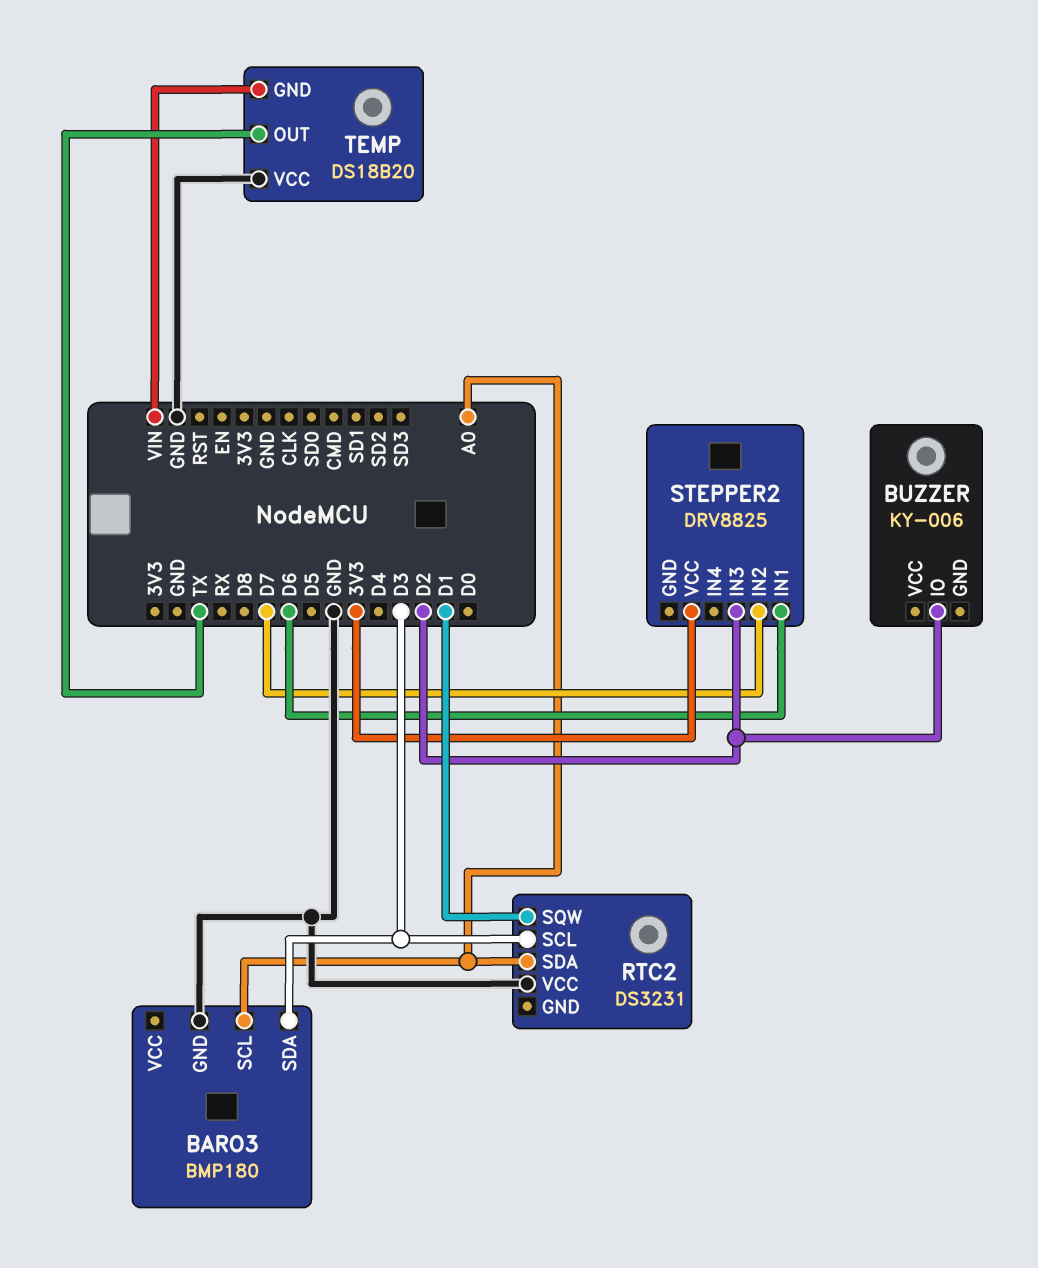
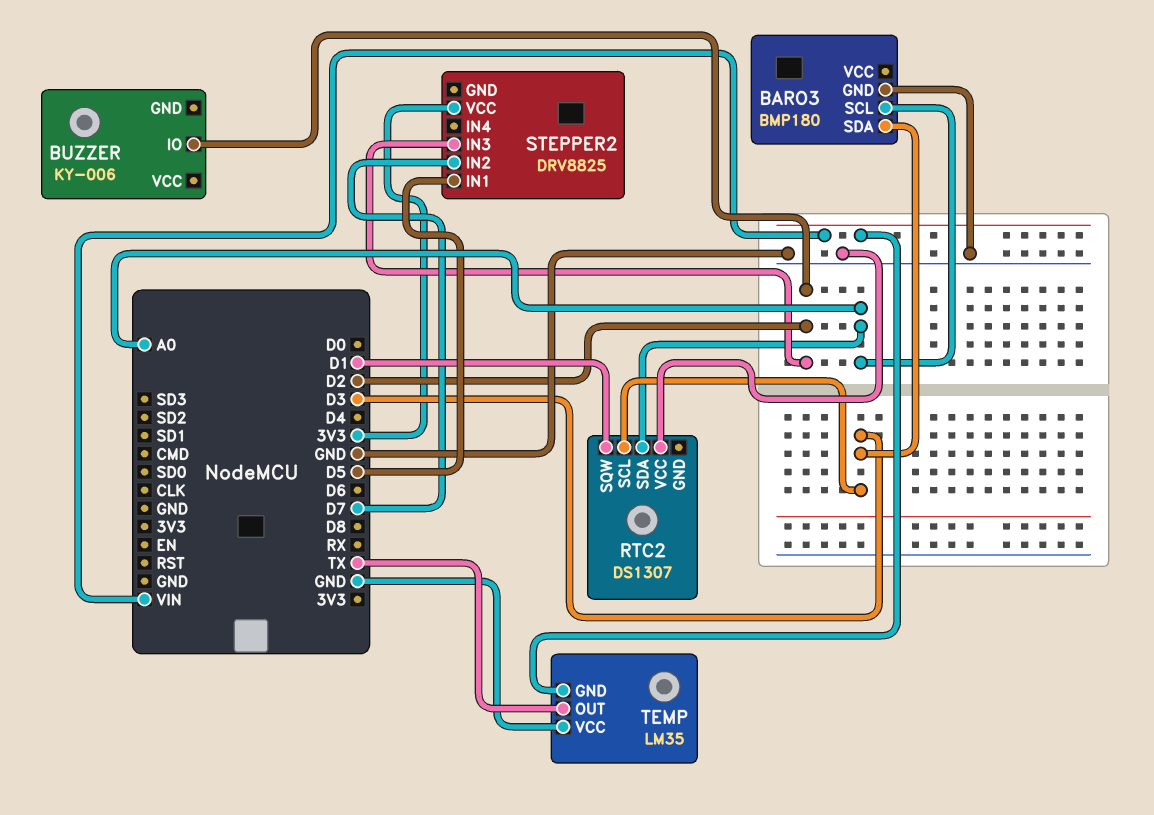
RTC2: DS3231 -> DS1307
STEPPER2 pin IN1: D6 -> D5
TEMP: DS18B20 -> LM35

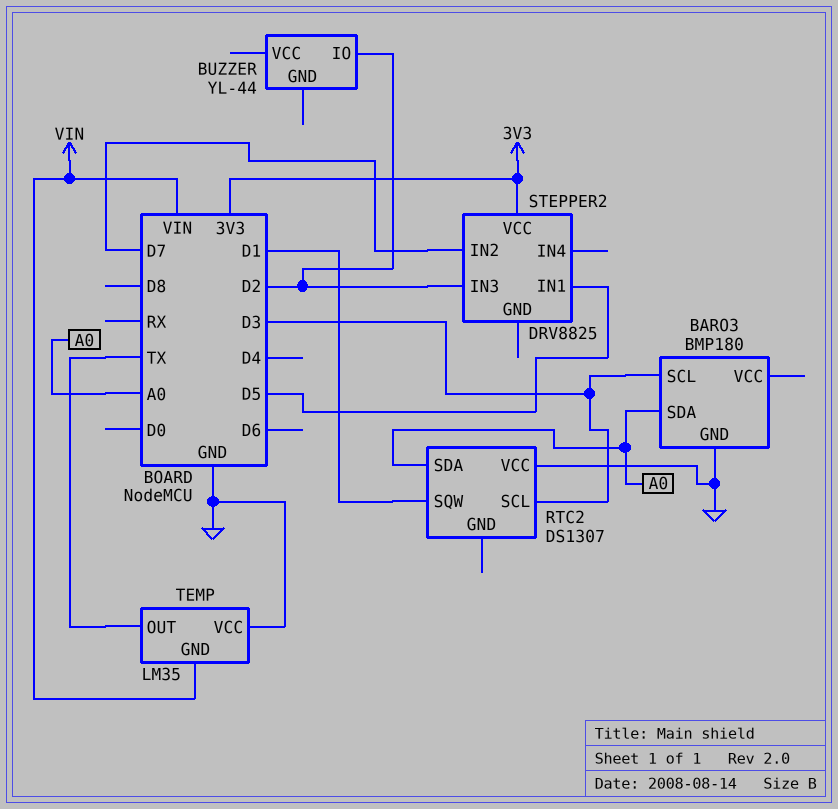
BARO3 pin SCL: A0 -> D3
BARO3 pin SDA: D3 -> A0
BUZZER: KY-006 -> YL-44

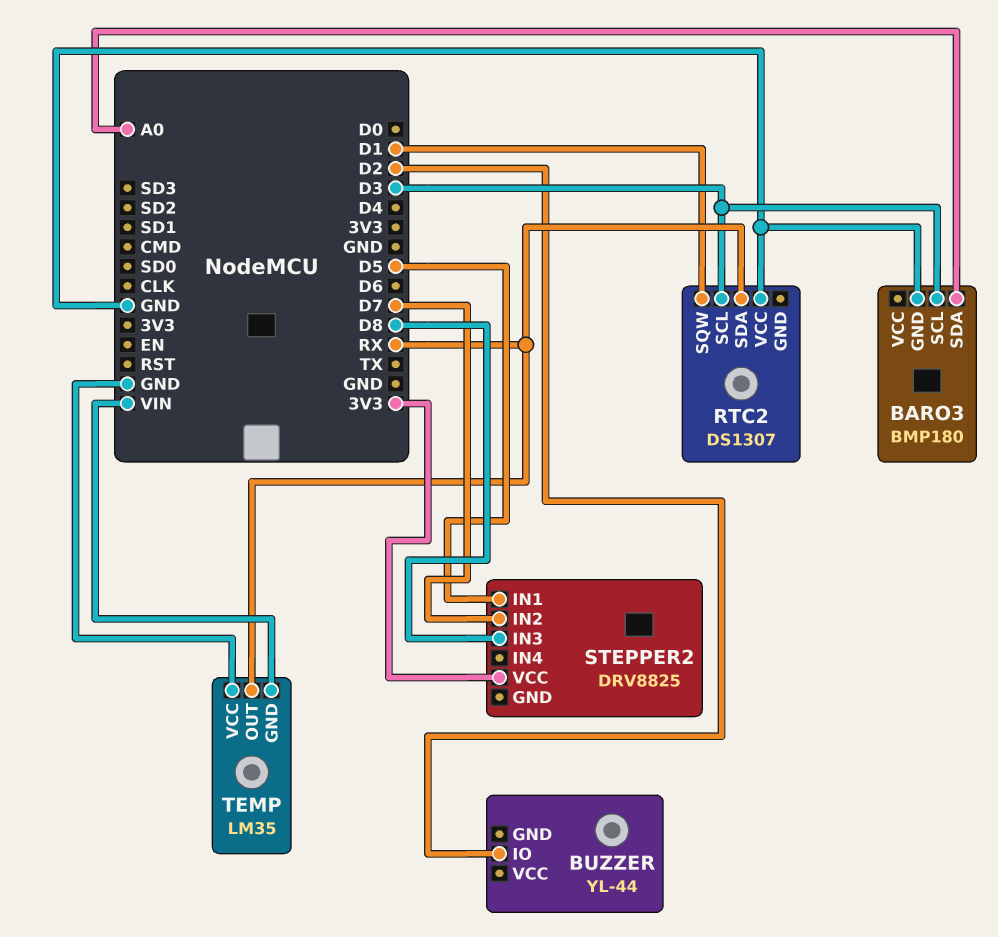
RTC2 pin SDA: A0 -> RX
STEPPER2 pin IN3: D2 -> D8
TEMP pin OUT: TX -> RX

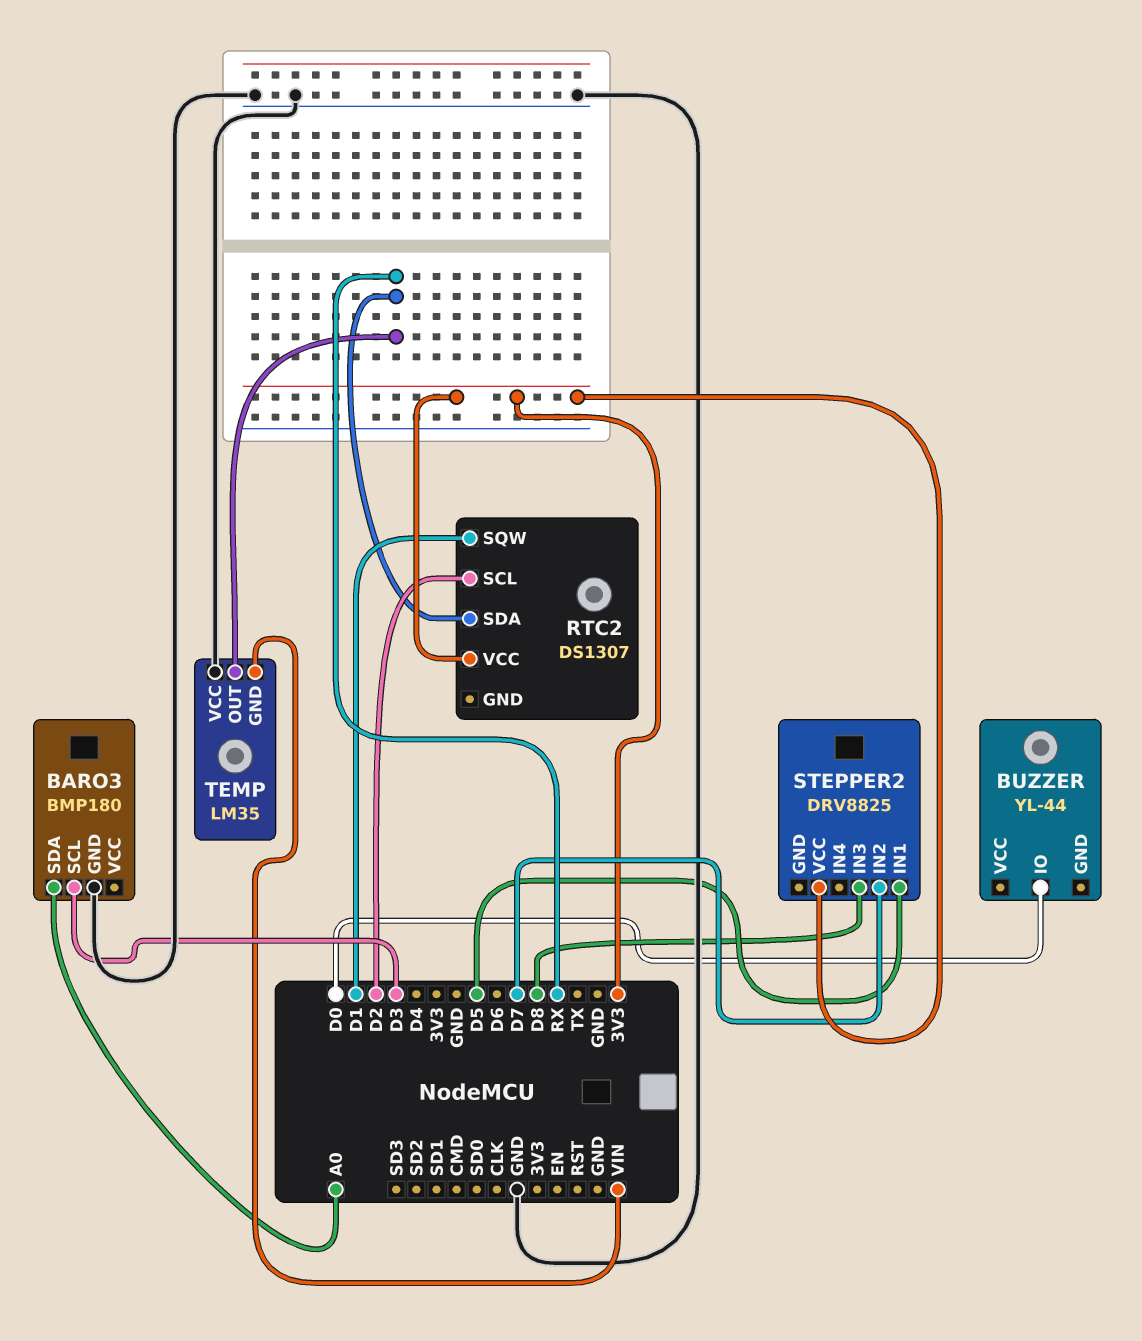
BUZZER pin IO: D2 -> D0
RTC2 pin SCL: D3 -> D2
RTC2 pin VCC: GND -> 3V3

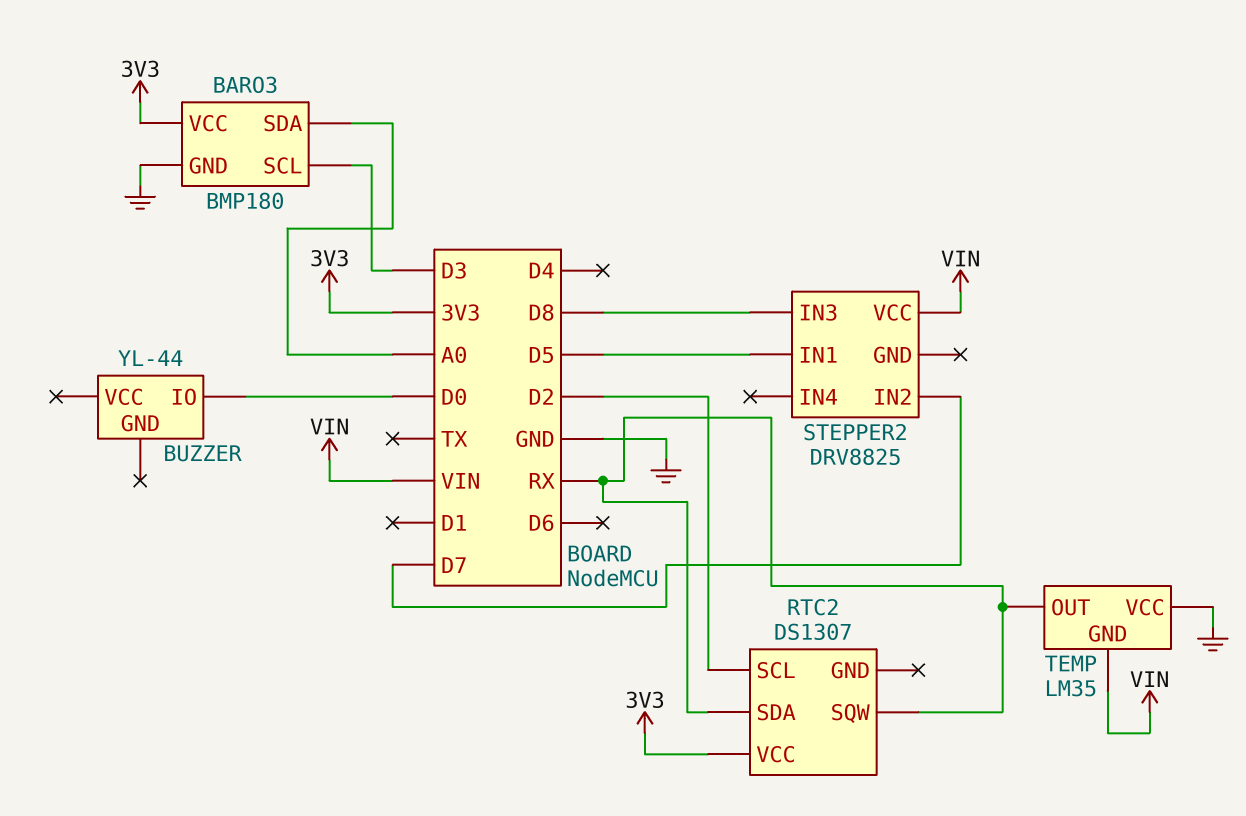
BARO3 pin VCC: none -> 3V3
RTC2 pin SQW: D1 -> RX
STEPPER2 pin VCC: 3V3 -> VIN

